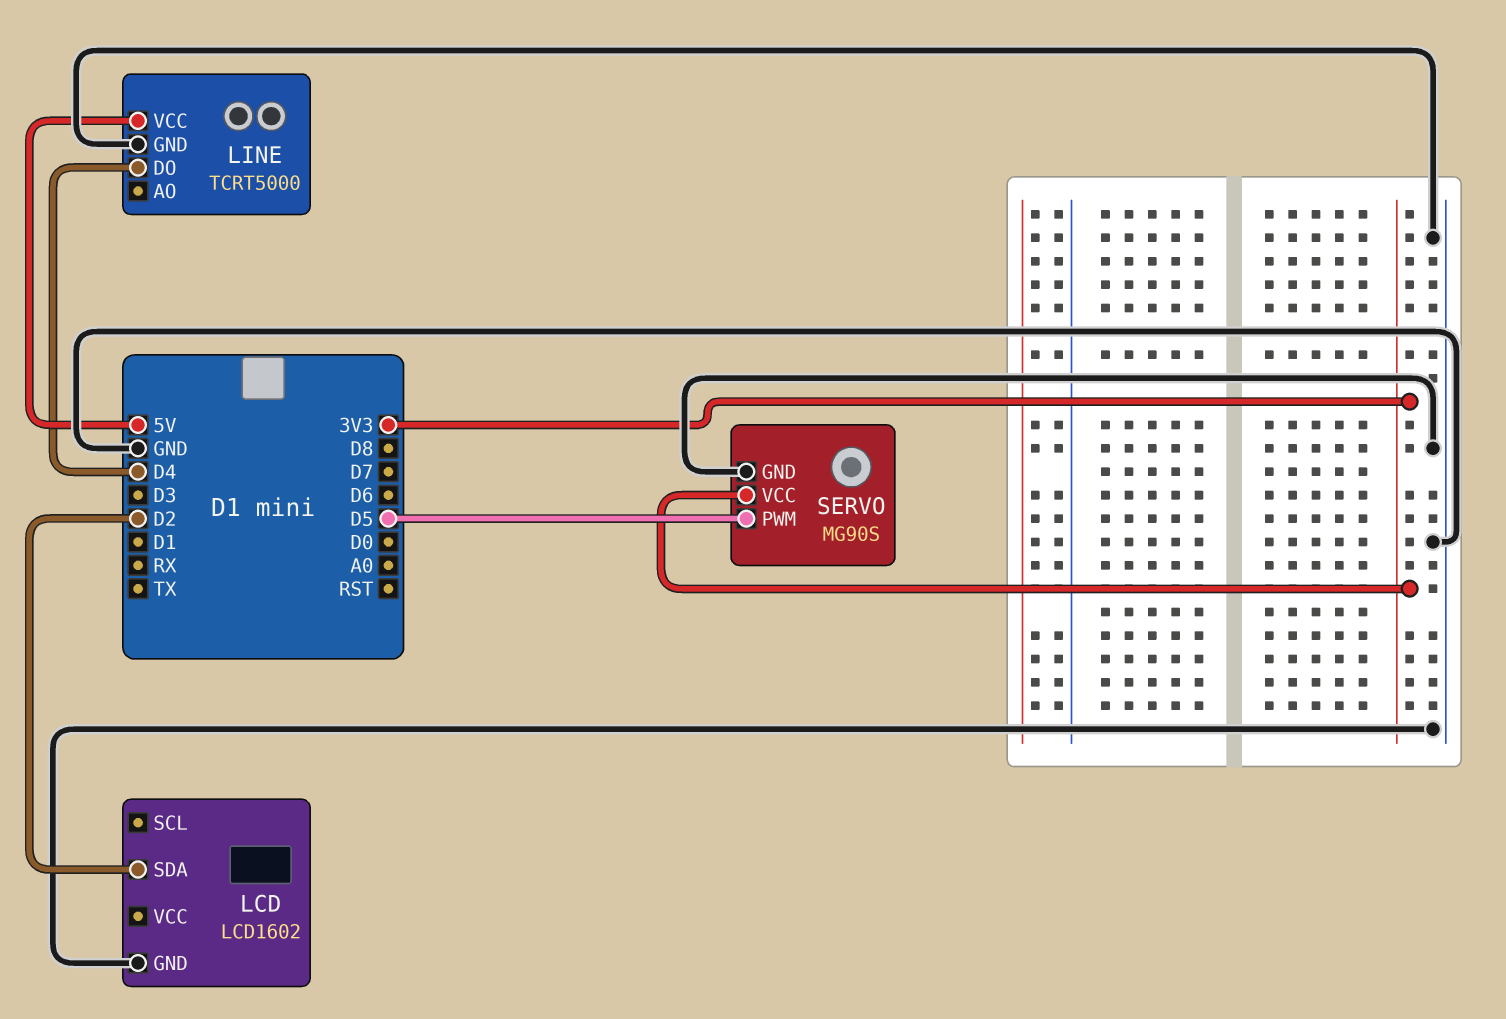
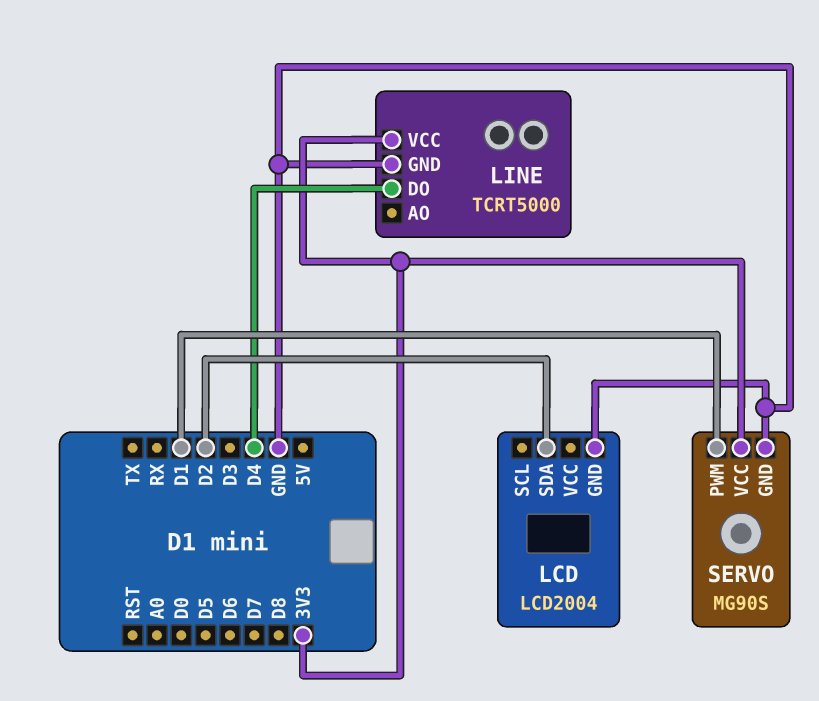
LCD: LCD1602 -> LCD2004
LINE pin VCC: 5V -> 3V3
SERVO pin PWM: D5 -> D1

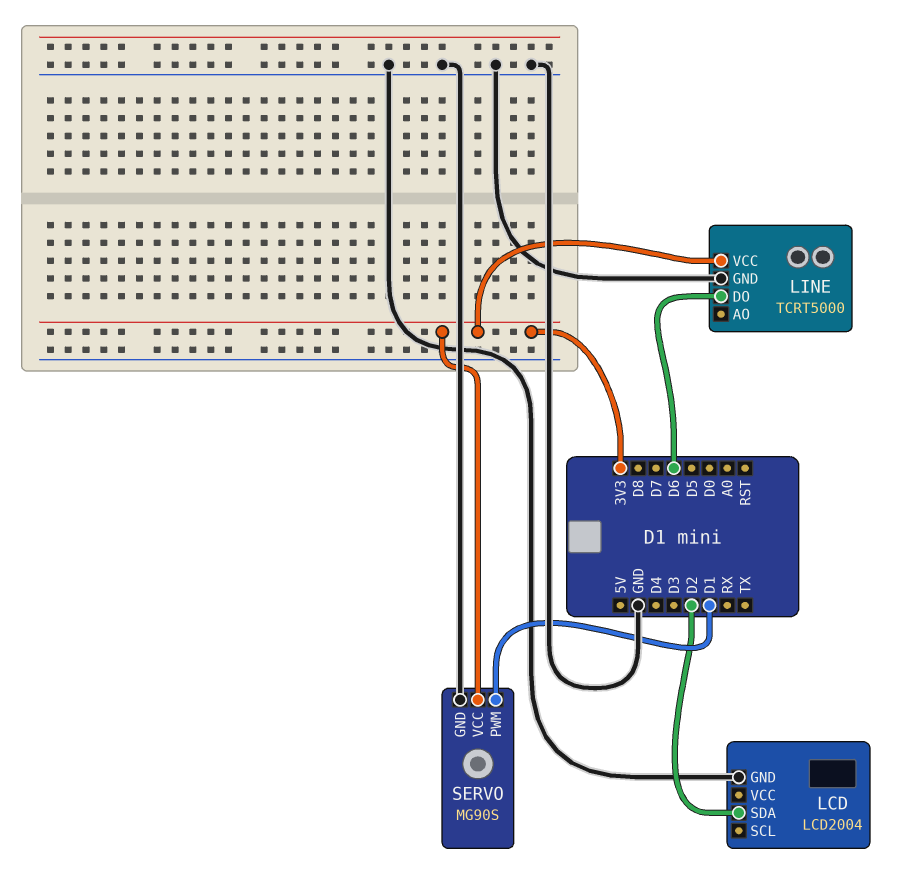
LINE pin DO: D4 -> D6

